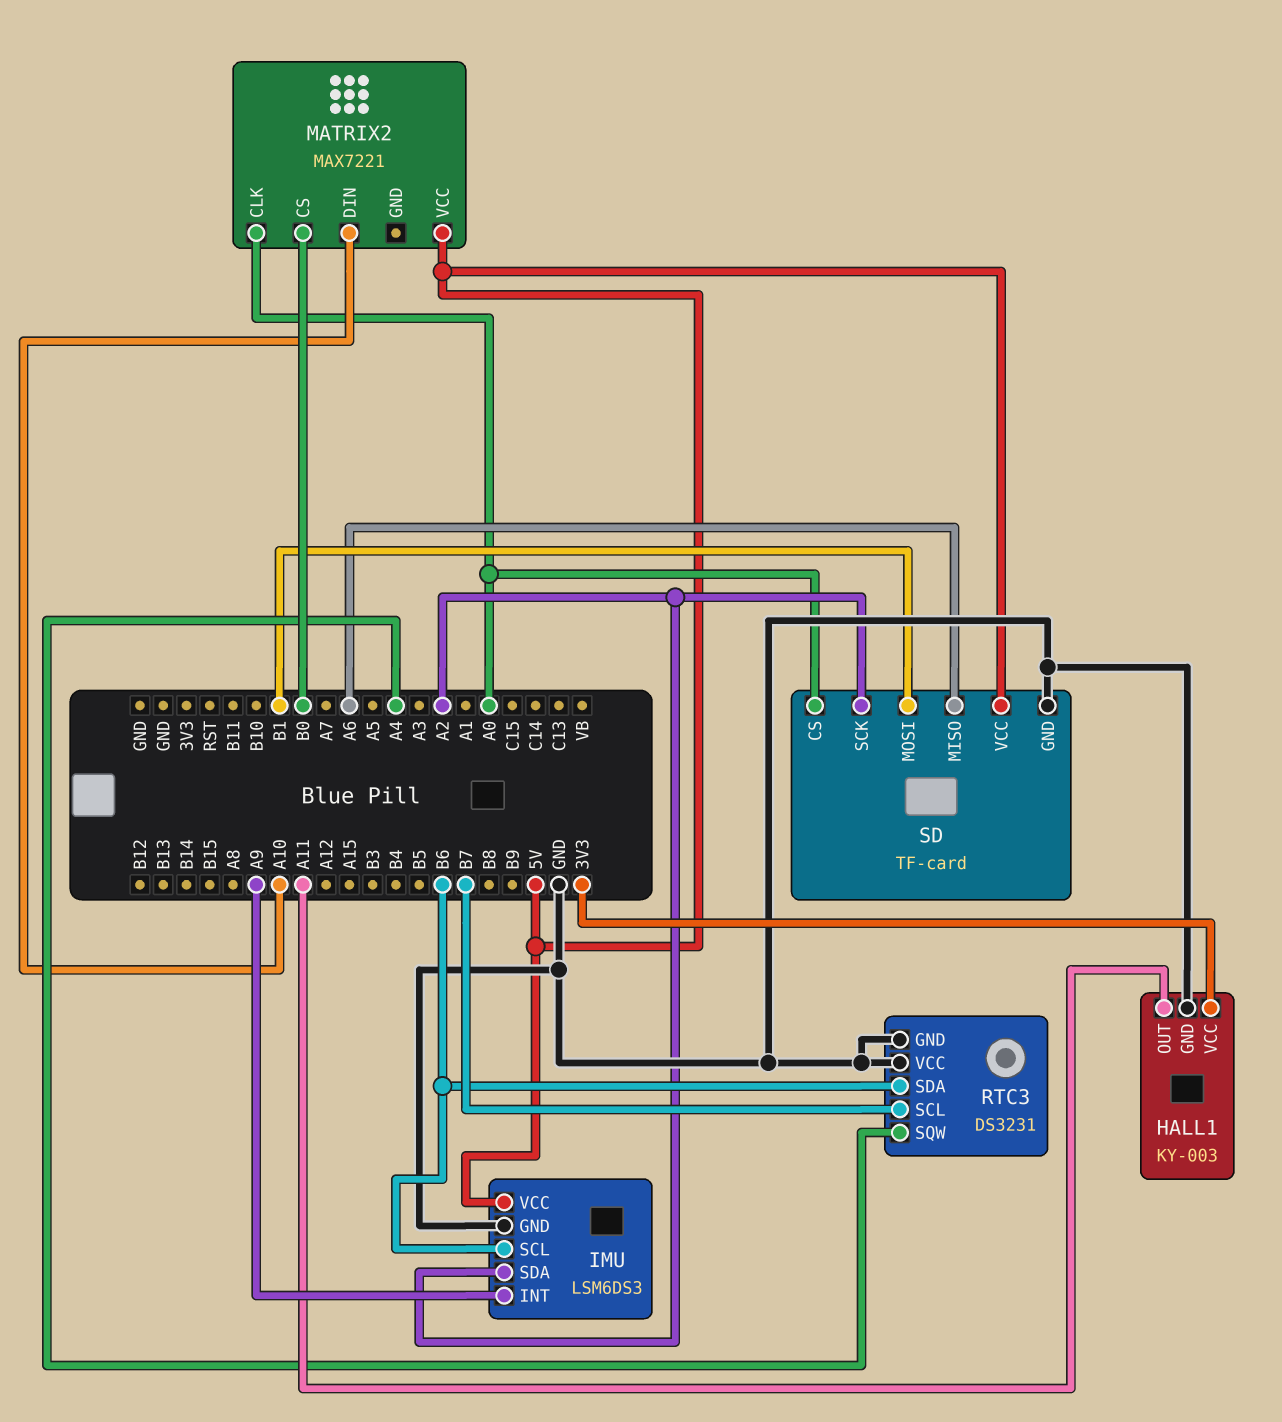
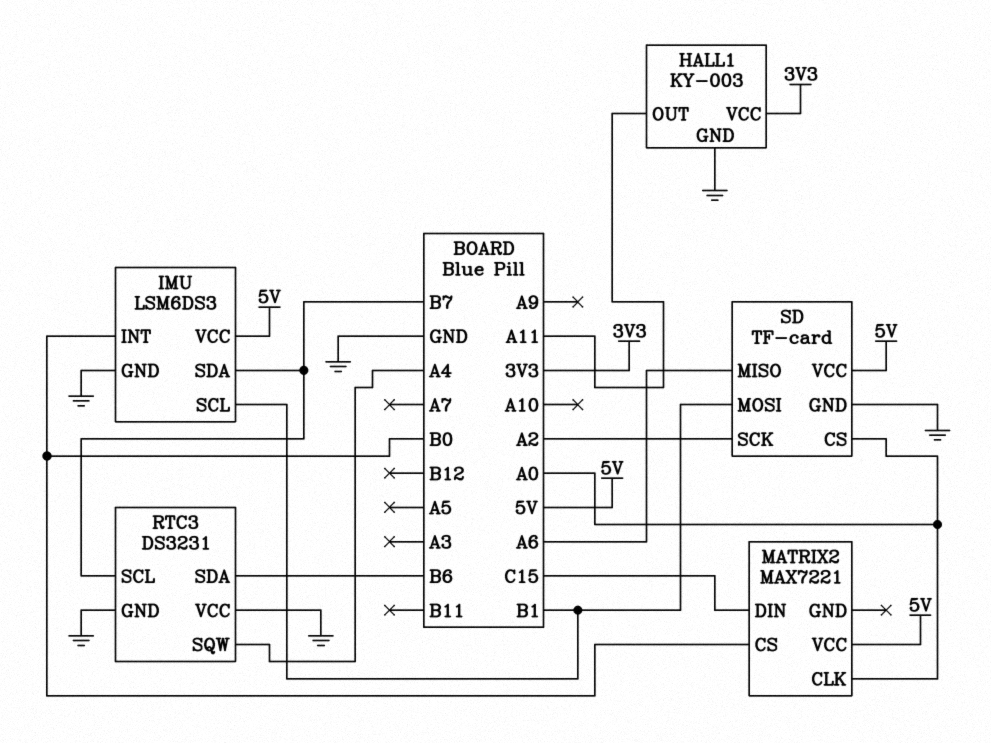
IMU pin INT: A9 -> B0
IMU pin SCL: B6 -> B1
IMU pin SDA: A2 -> B7
MATRIX2 pin DIN: A10 -> C15

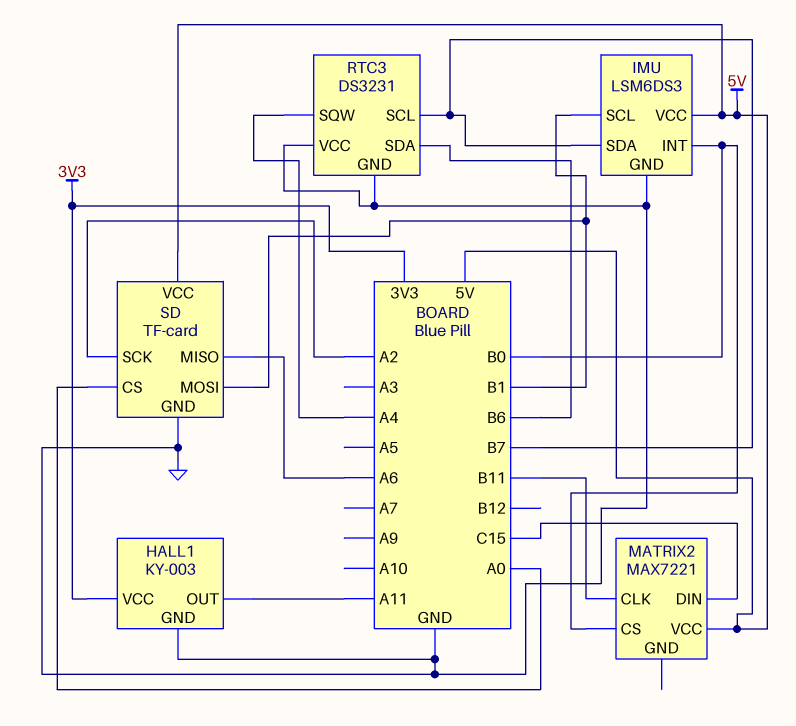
MATRIX2 pin CLK: A0 -> B11

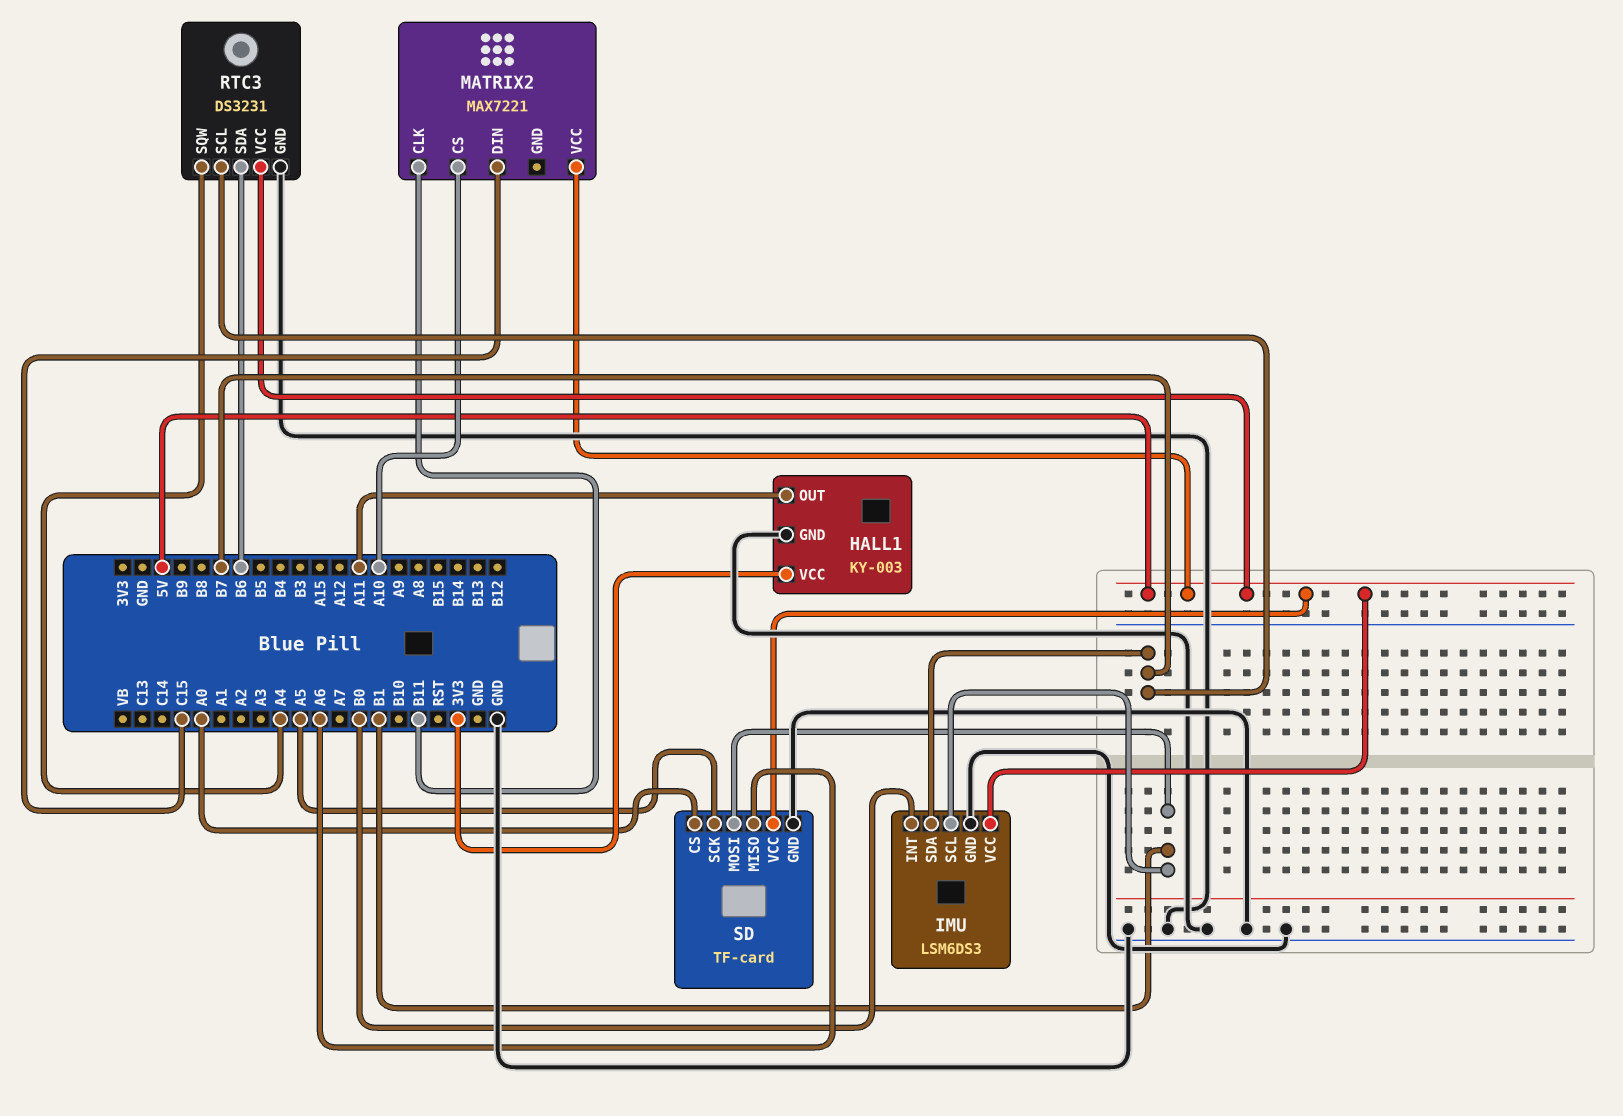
MATRIX2 pin CS: B0 -> A10
RTC3 pin VCC: GND -> 5V
SD pin SCK: A2 -> A5

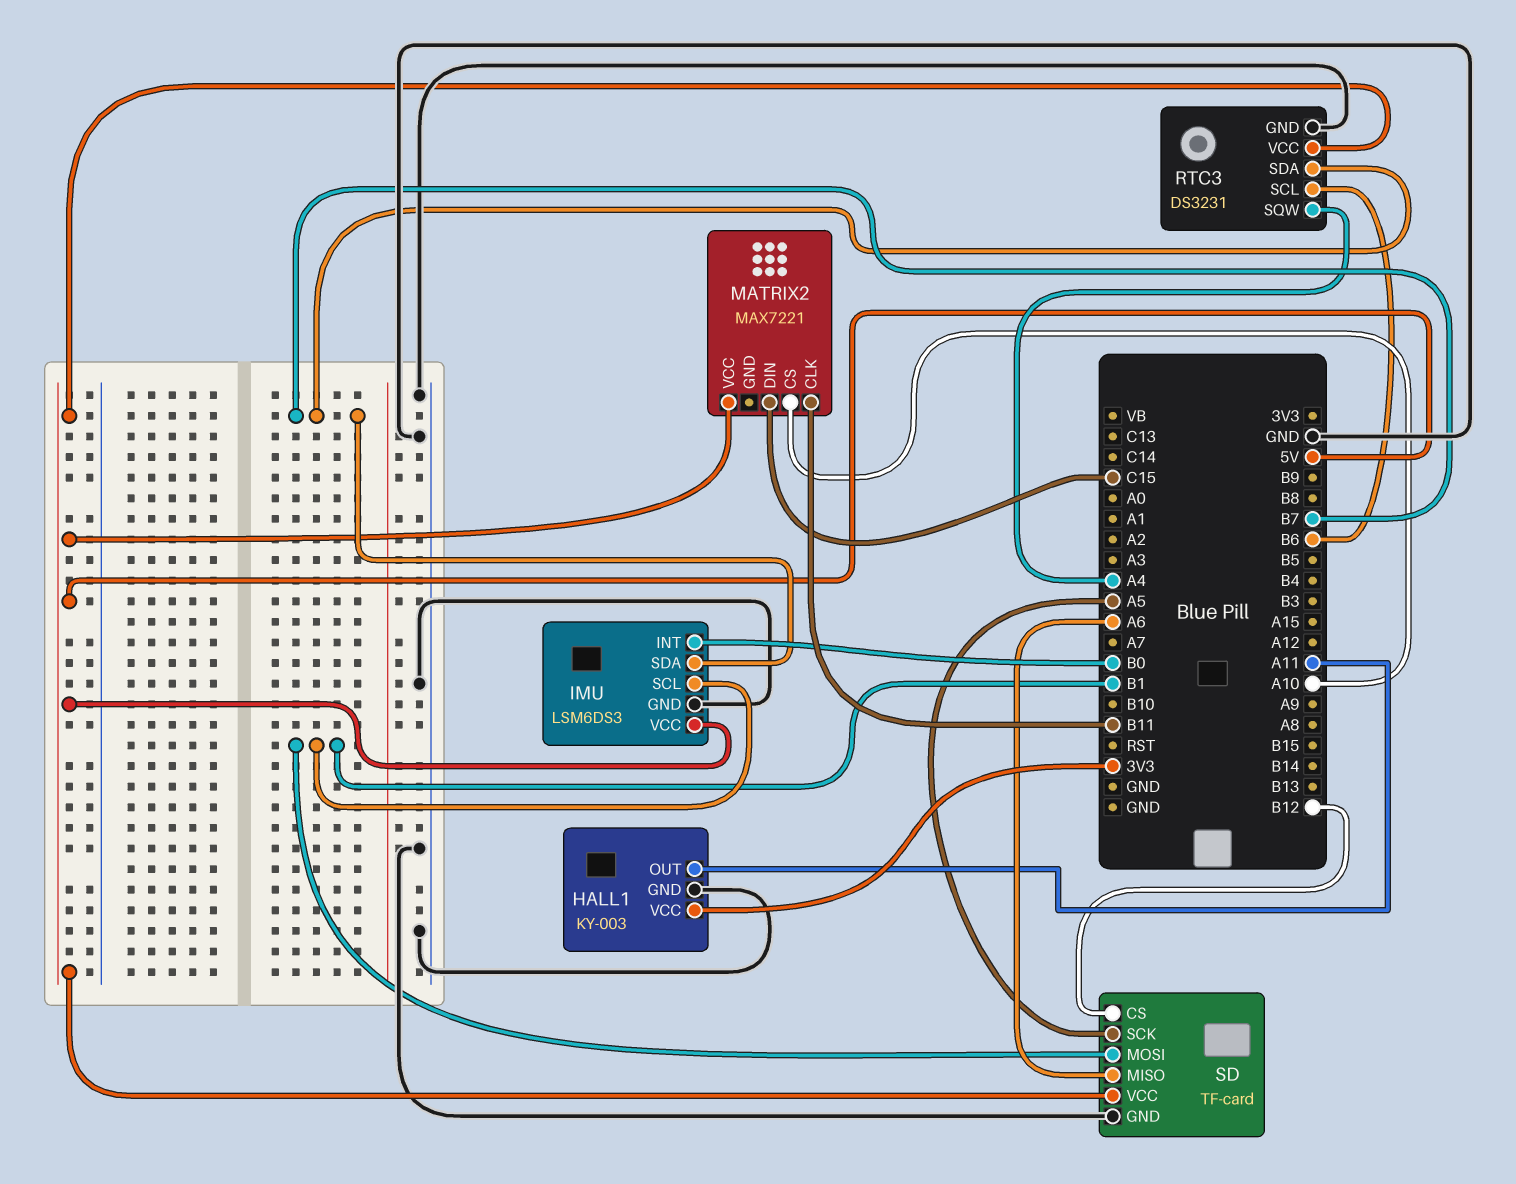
RTC3 pin SCL: B7 -> B6
RTC3 pin SDA: B6 -> B7
SD pin CS: A0 -> B12

